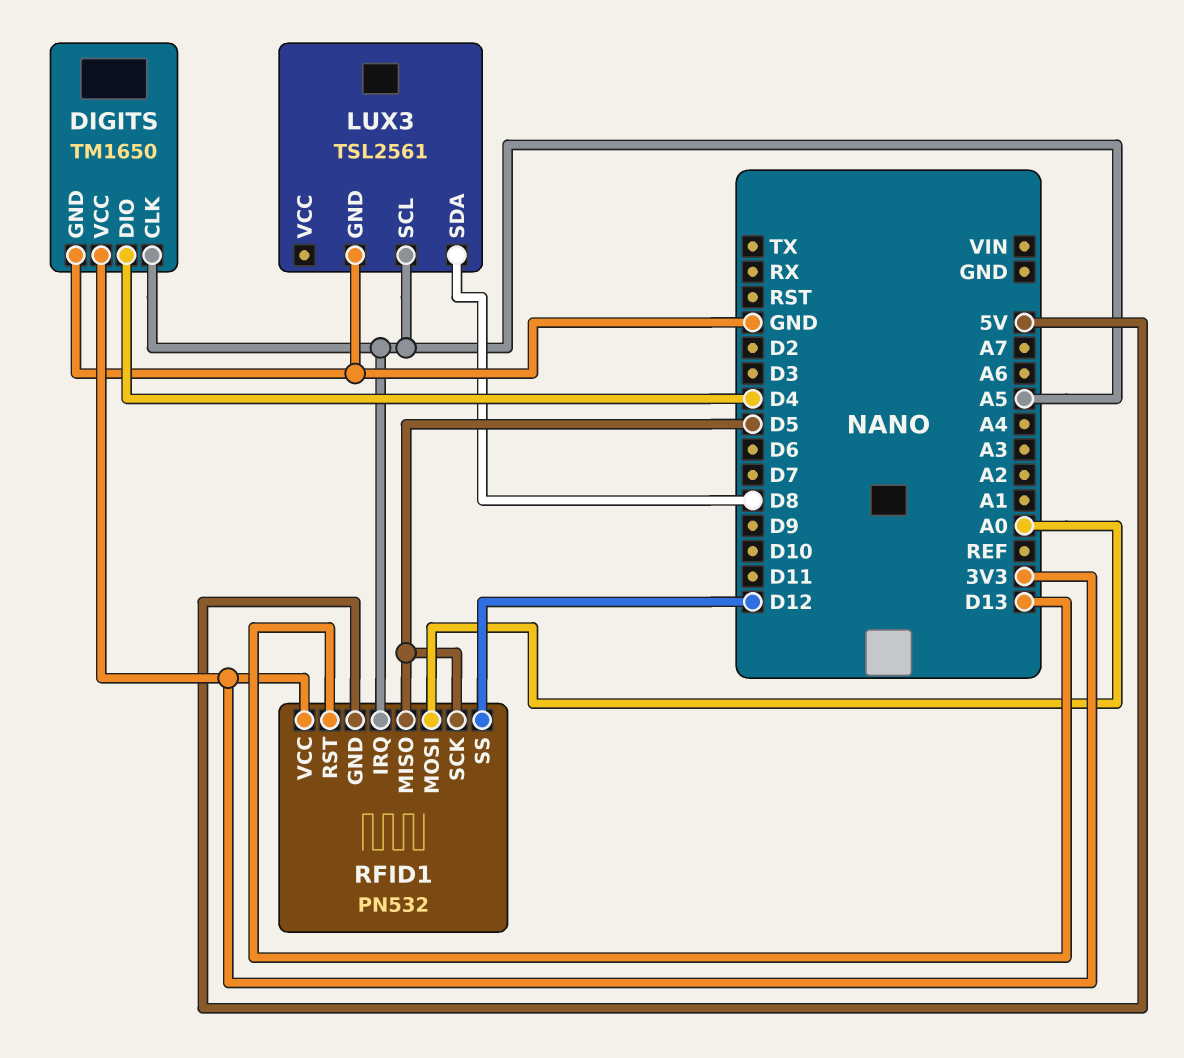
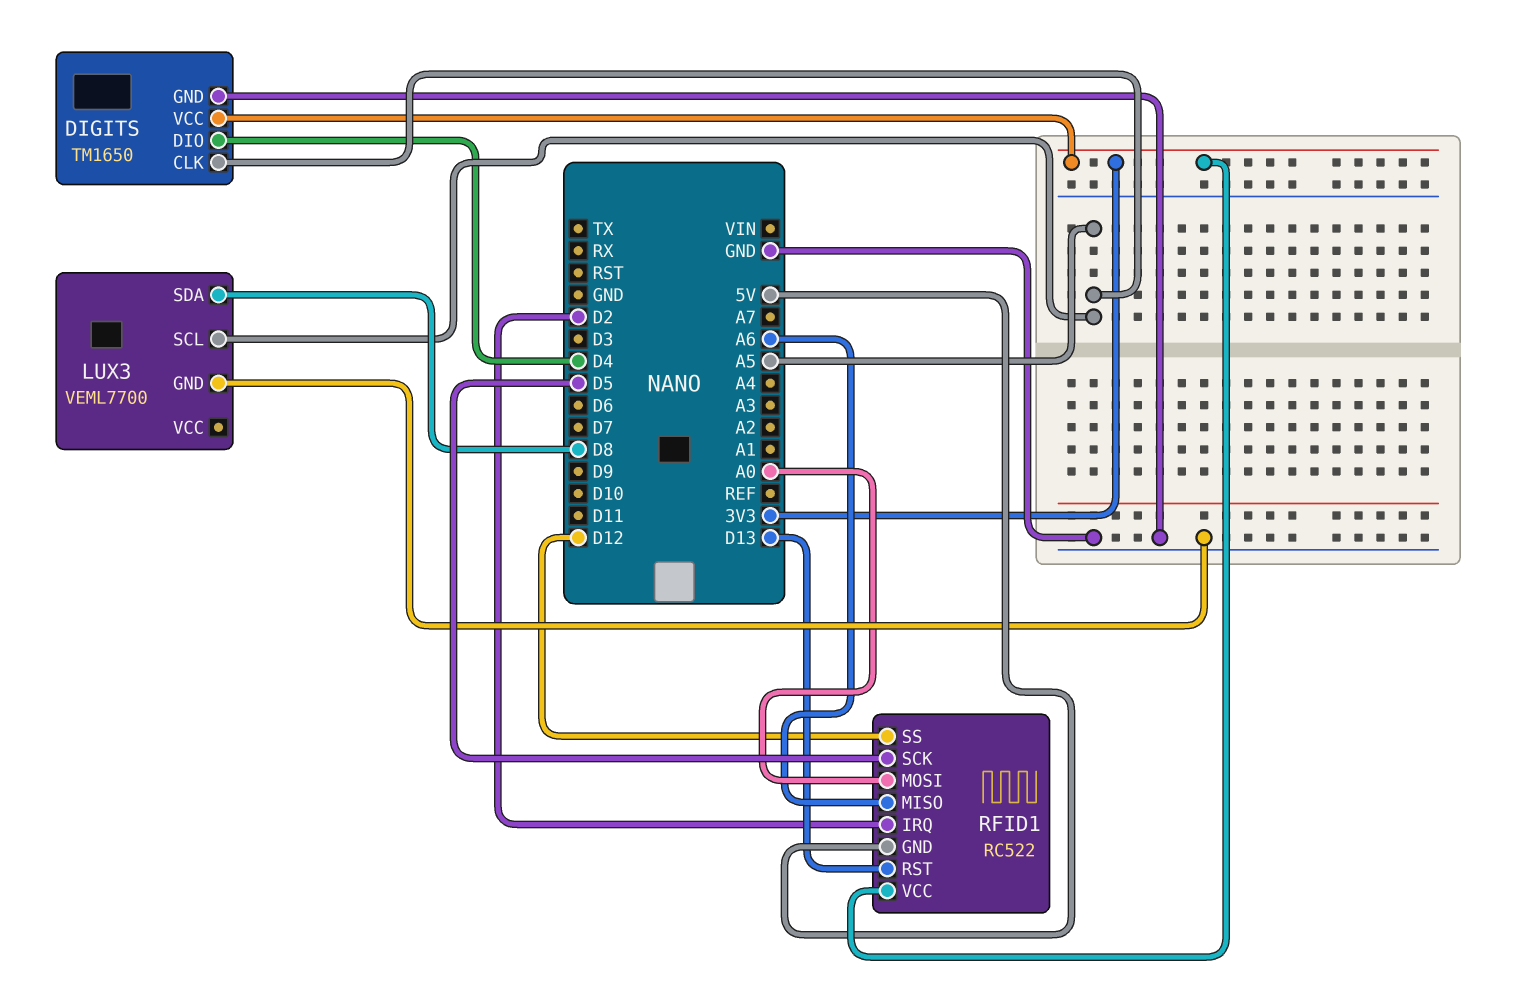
LUX3: TSL2561 -> VEML7700
RFID1: PN532 -> RC522
RFID1 pin IRQ: A5 -> D2
RFID1 pin MISO: D5 -> A6

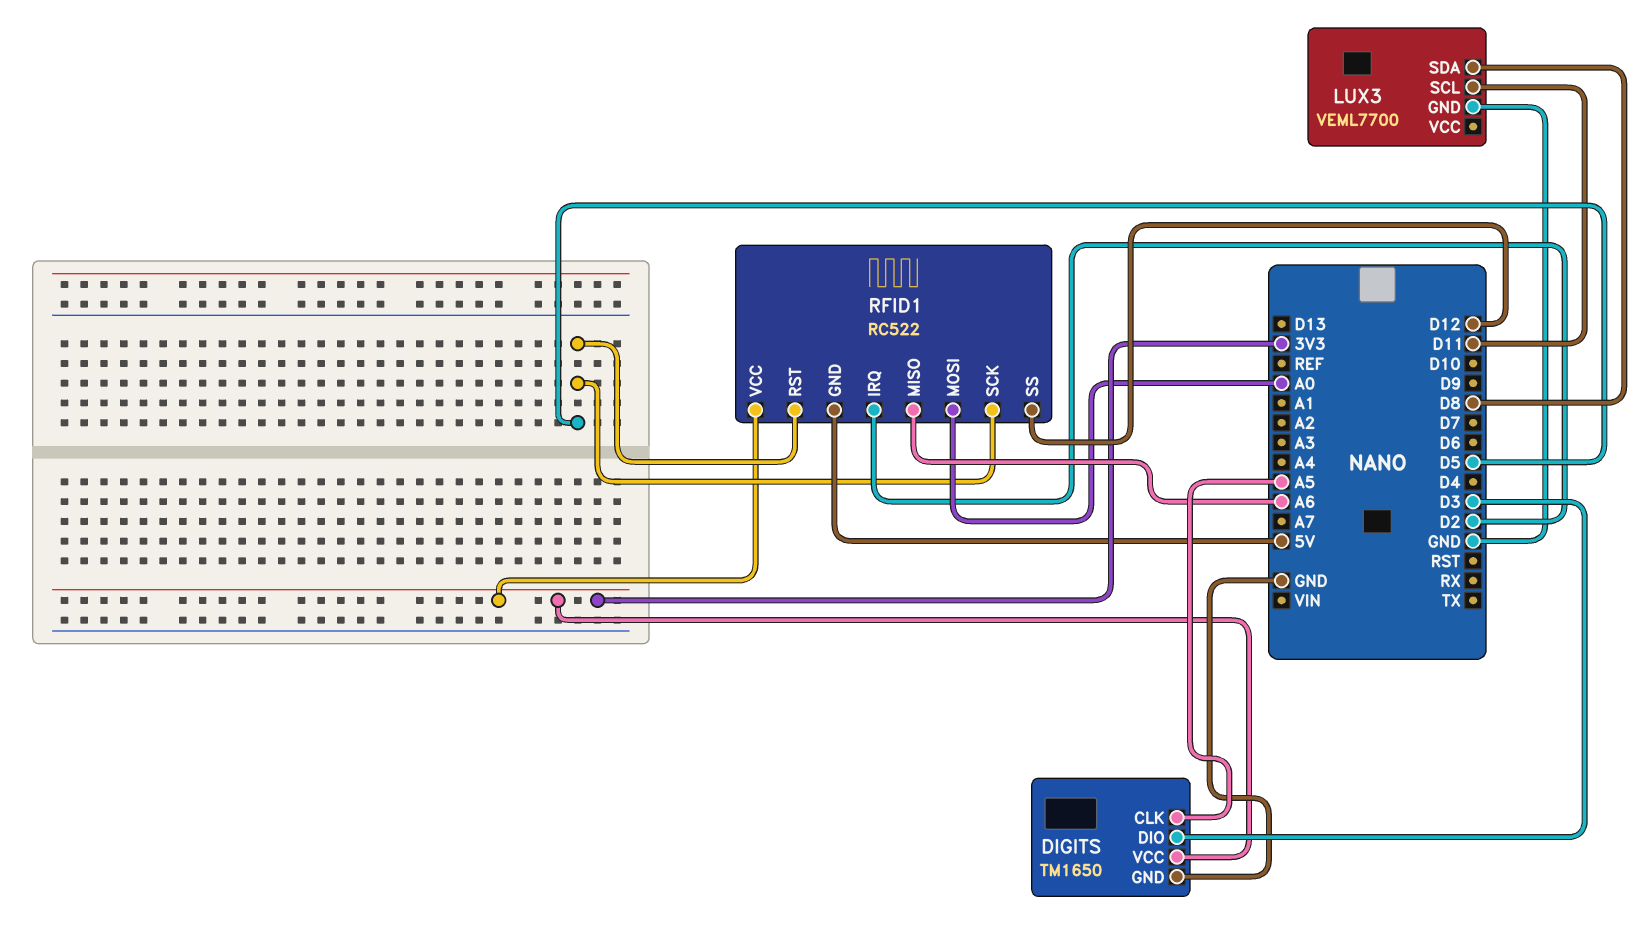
DIGITS pin DIO: D4 -> D3
LUX3 pin SCL: A5 -> D11
RFID1 pin RST: D13 -> D5

